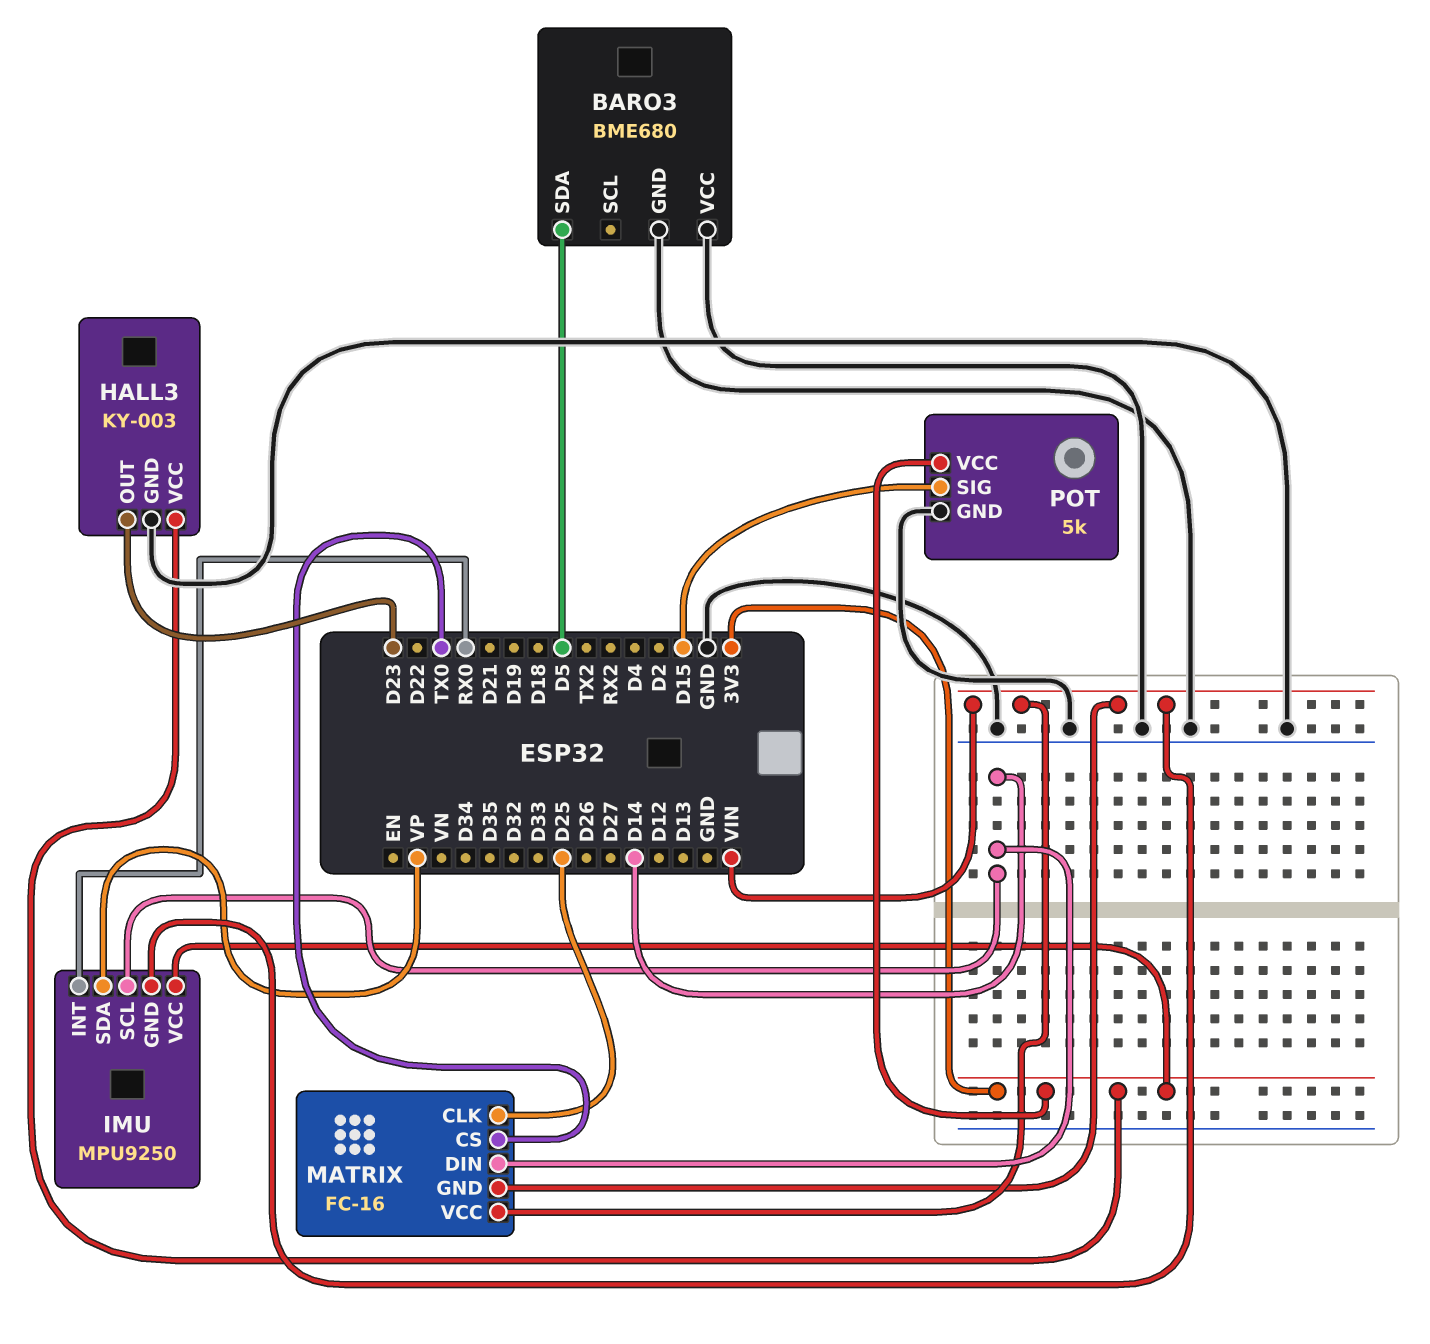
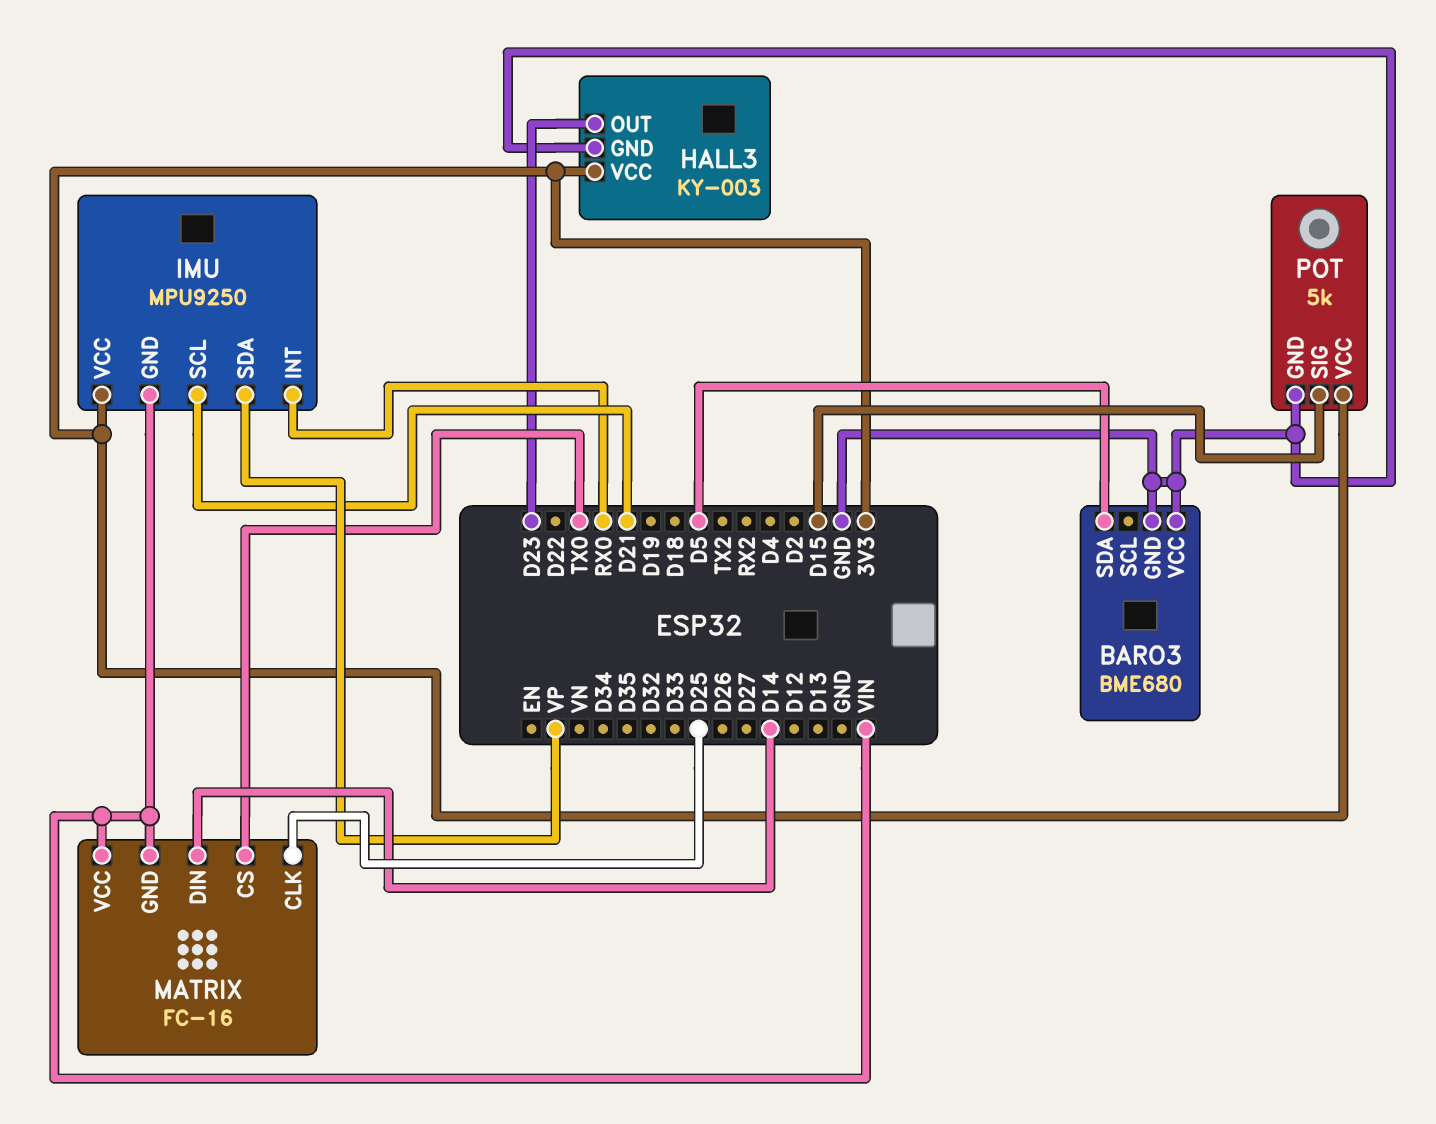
IMU pin SCL: D14 -> D21

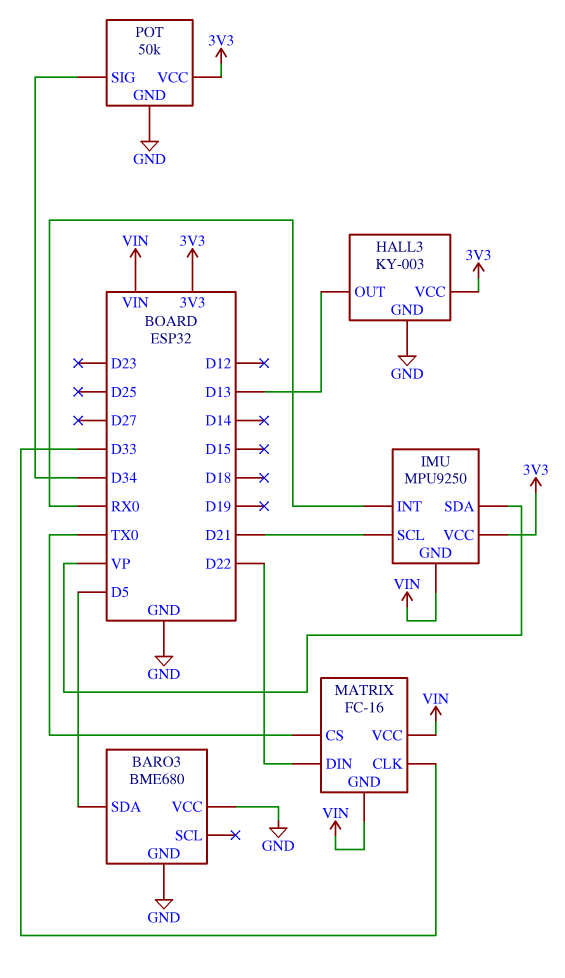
HALL3 pin OUT: D23 -> D13
MATRIX pin CLK: D25 -> D33
MATRIX pin DIN: D14 -> D22
POT: 5k -> 50k
POT pin SIG: D15 -> D34

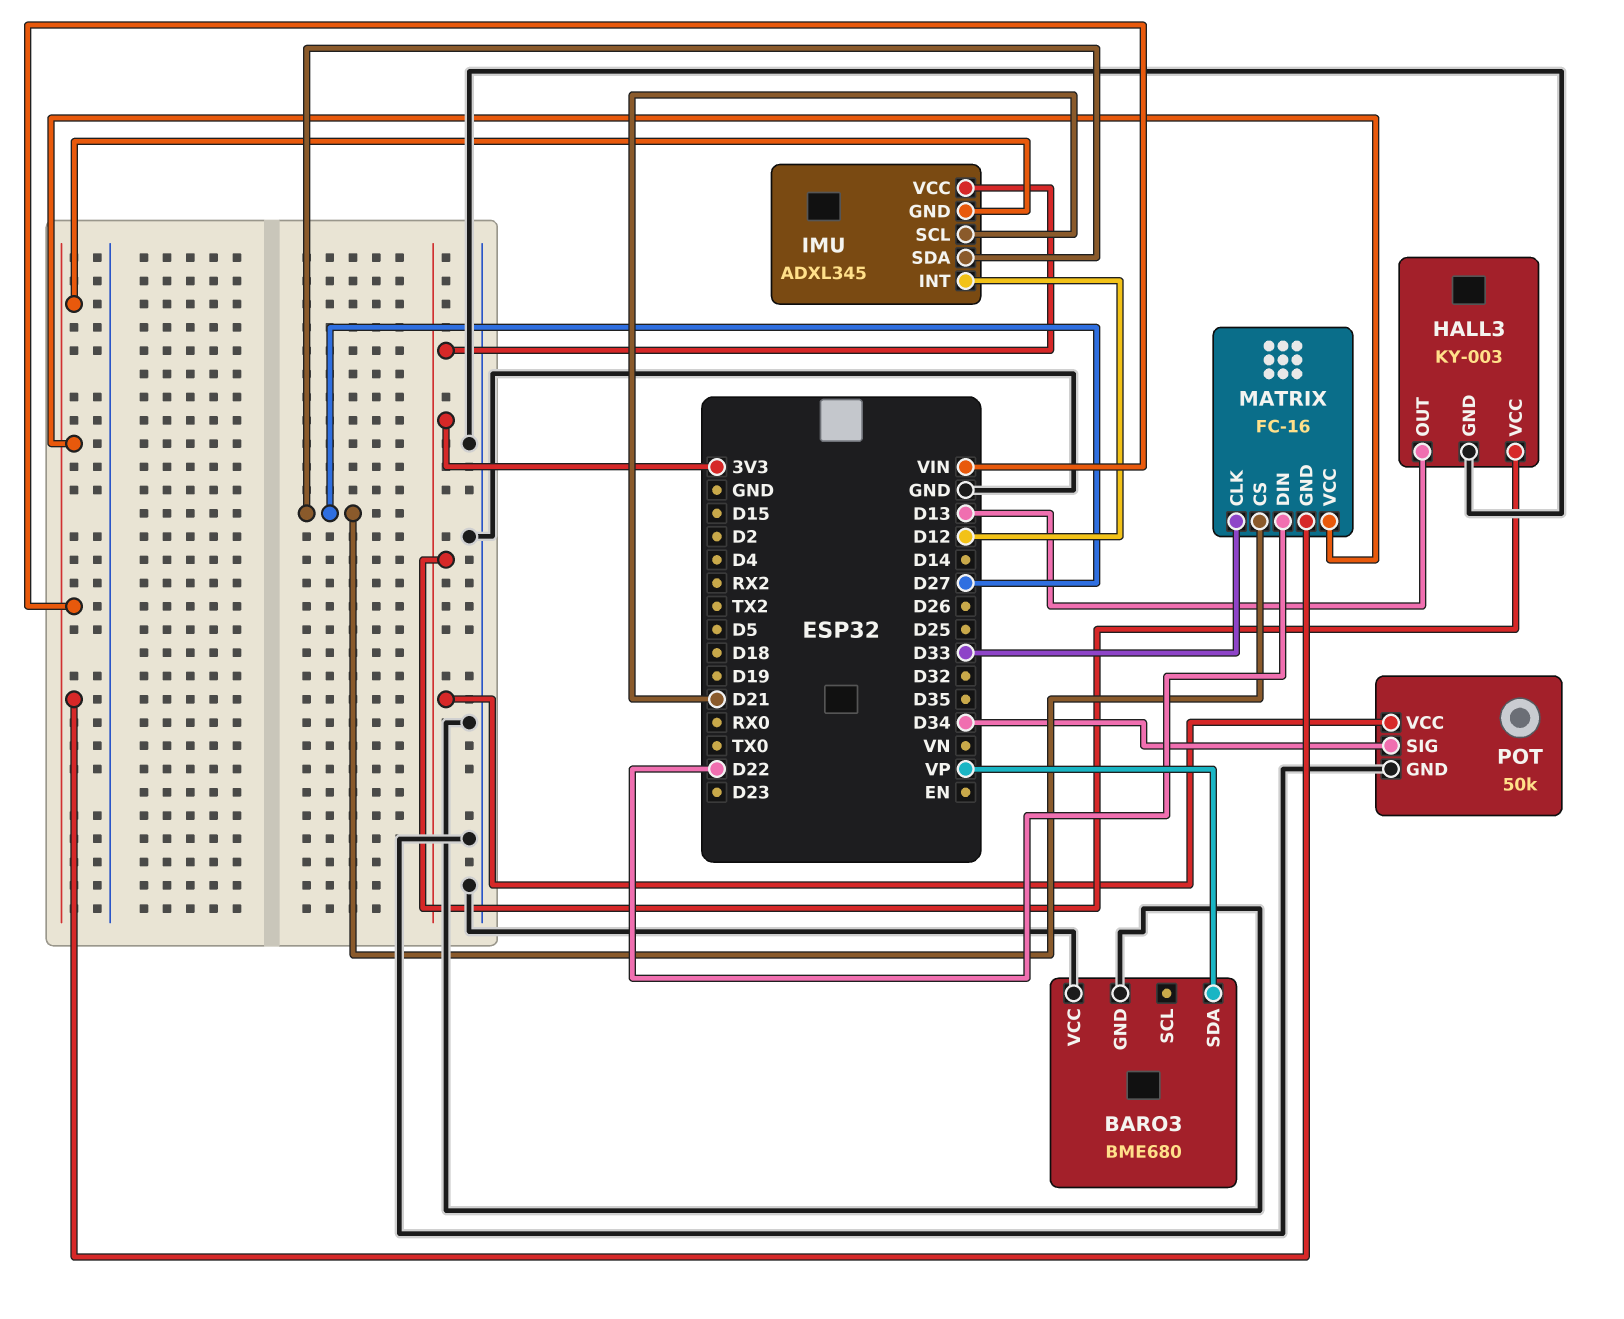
BARO3 pin SDA: D5 -> VP
IMU: MPU9250 -> ADXL345
IMU pin INT: RX0 -> D12
IMU pin SDA: VP -> D27
MATRIX pin CS: TX0 -> D27

